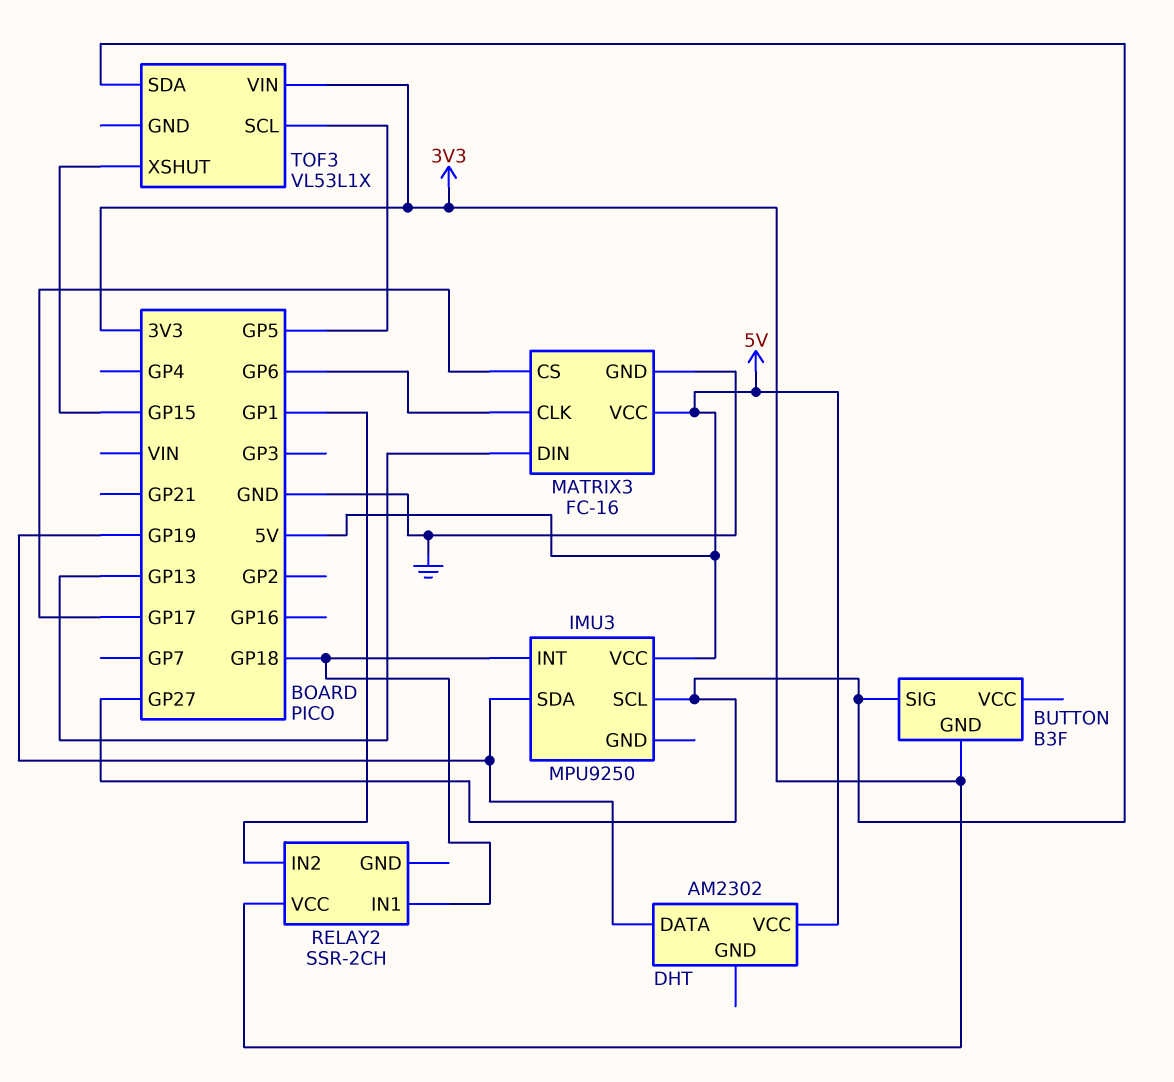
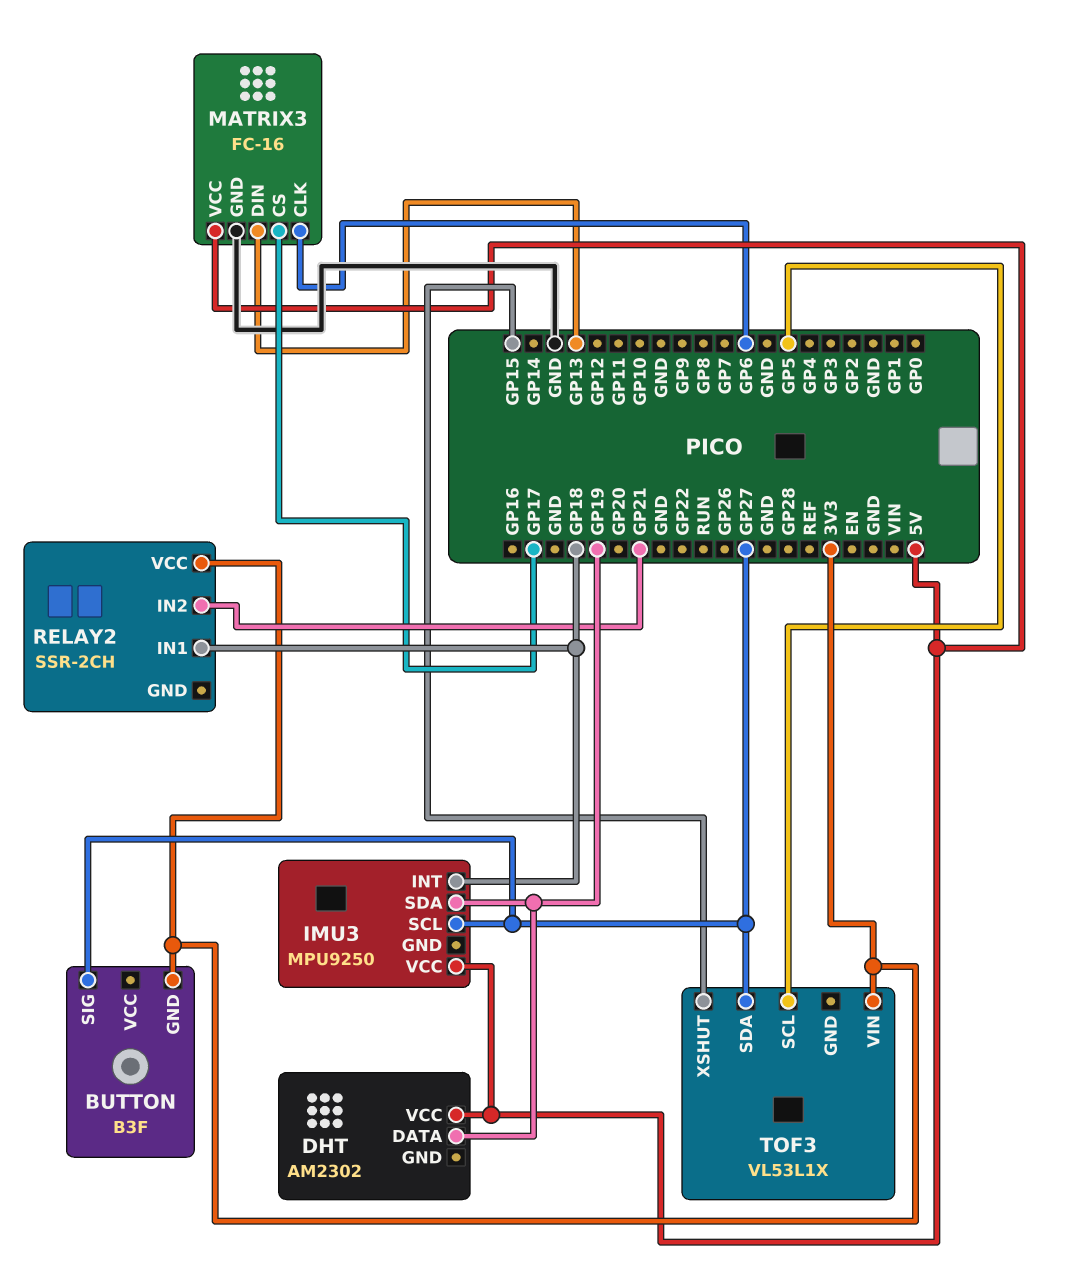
RELAY2 pin IN2: GP1 -> GP21

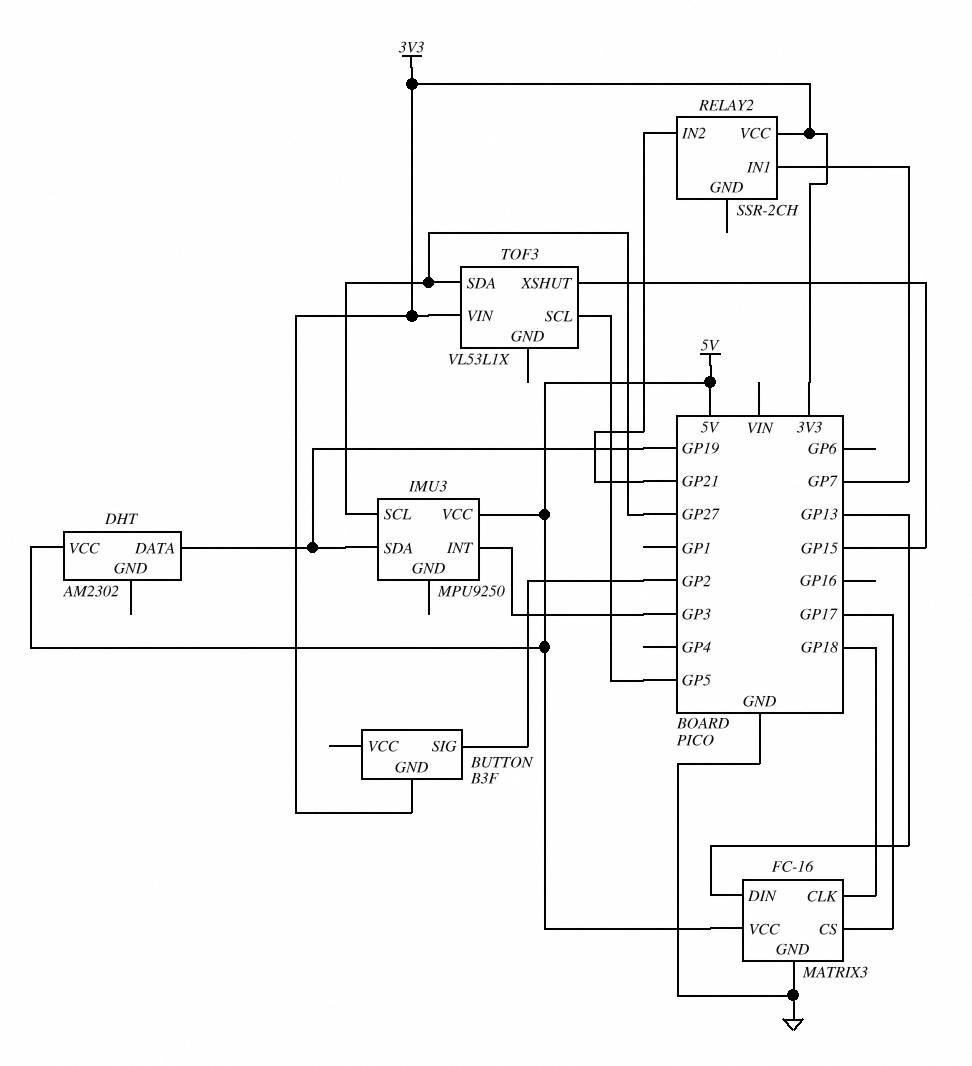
BUTTON pin SIG: GP27 -> GP2
IMU3 pin INT: GP18 -> GP3
MATRIX3 pin CLK: GP6 -> GP18
RELAY2 pin IN1: GP18 -> GP7

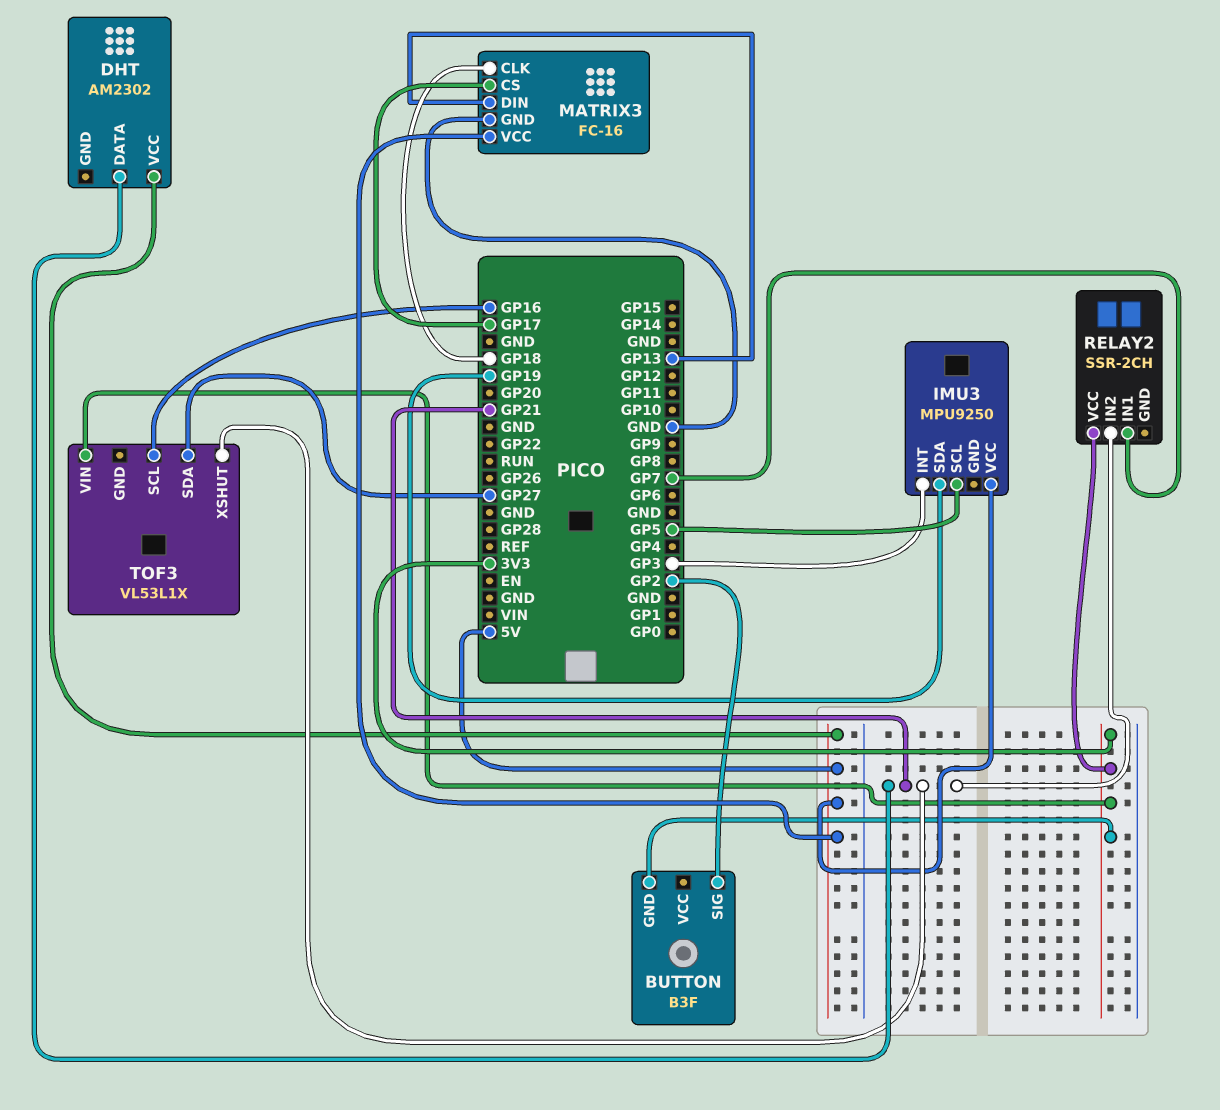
DHT pin DATA: GP19 -> GP21
IMU3 pin SCL: GP27 -> GP5
TOF3 pin SCL: GP5 -> GP16
TOF3 pin XSHUT: GP15 -> GP21

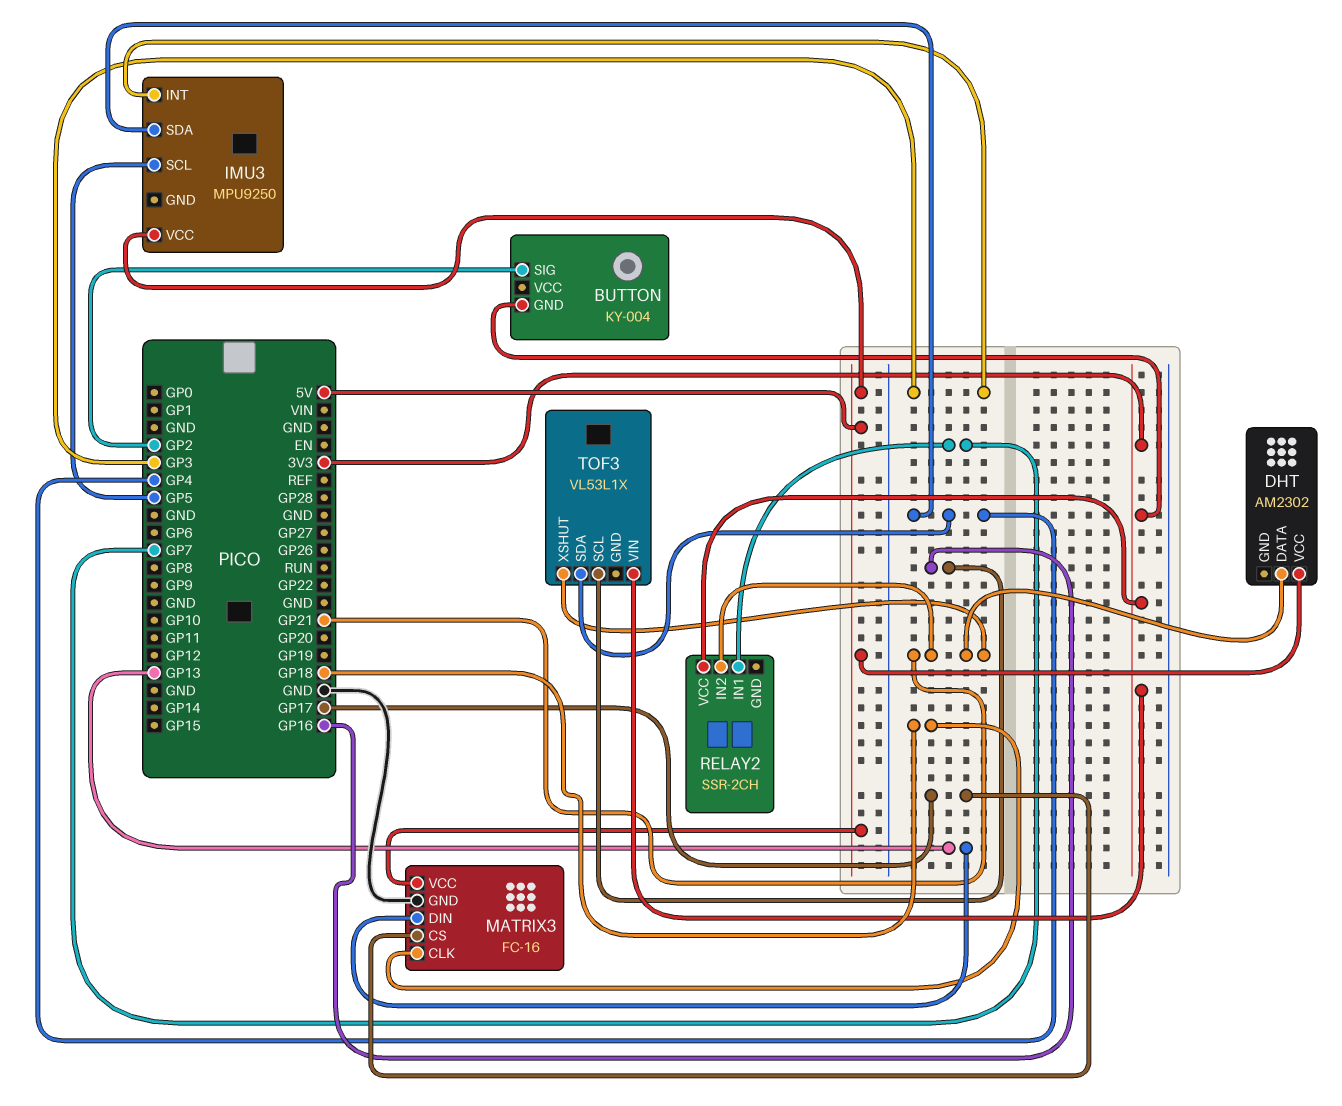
BUTTON: B3F -> KY-004
IMU3 pin SDA: GP19 -> GP4
TOF3 pin SDA: GP27 -> GP4

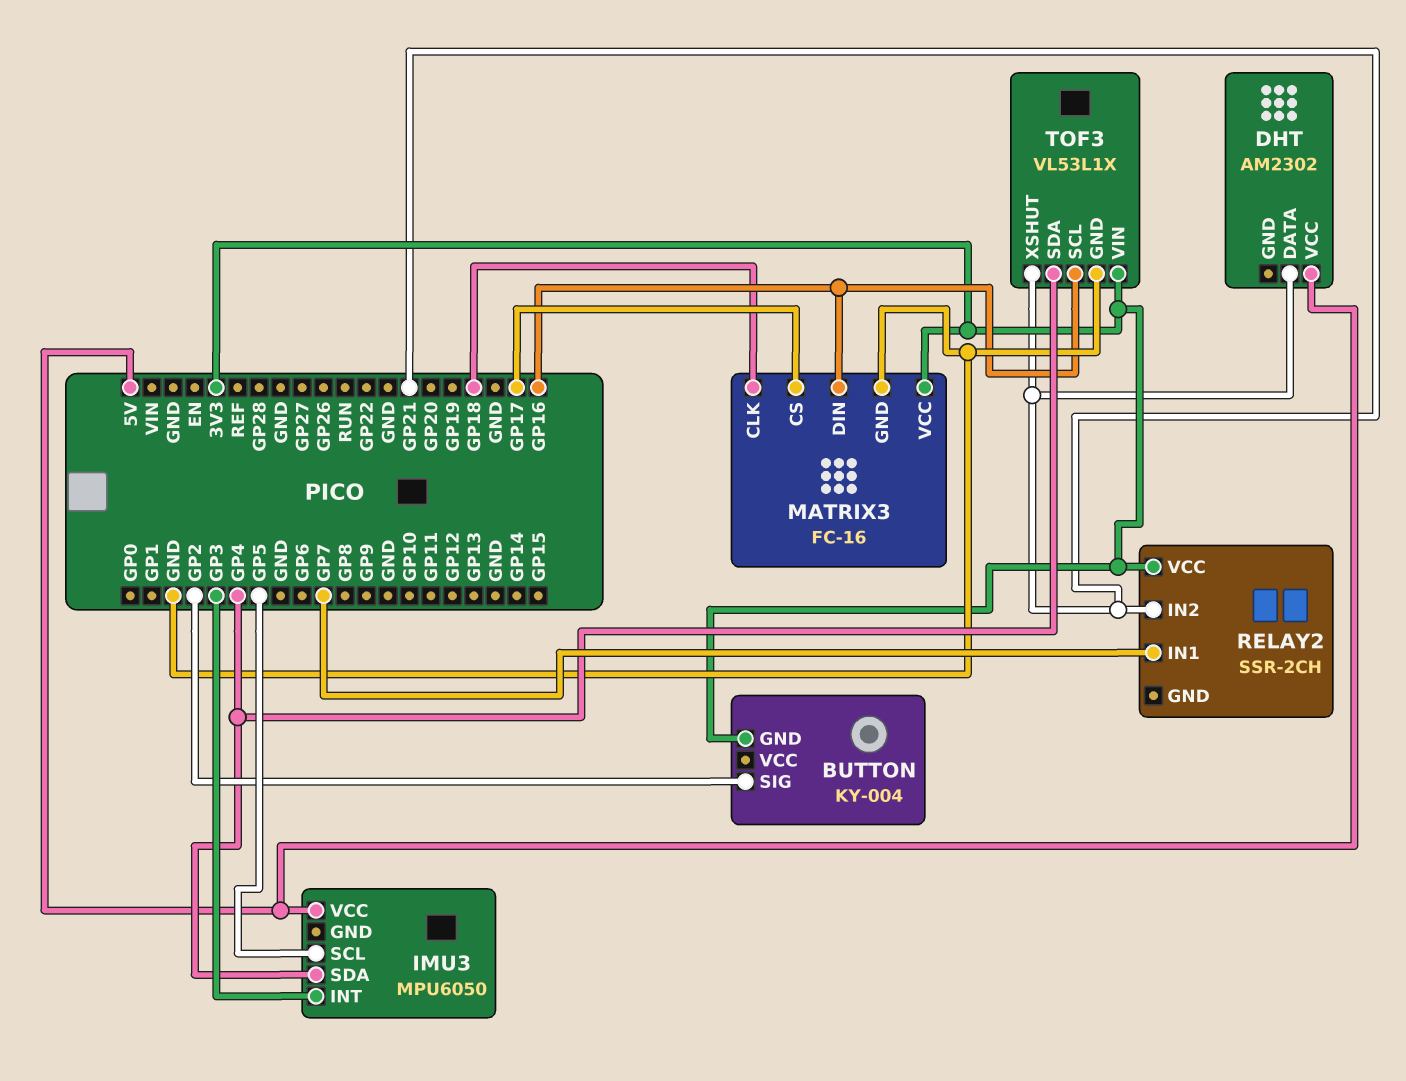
IMU3: MPU9250 -> MPU6050
MATRIX3 pin DIN: GP13 -> GP16
MATRIX3 pin VCC: 5V -> 3V3
TOF3 pin GND: none -> GND

